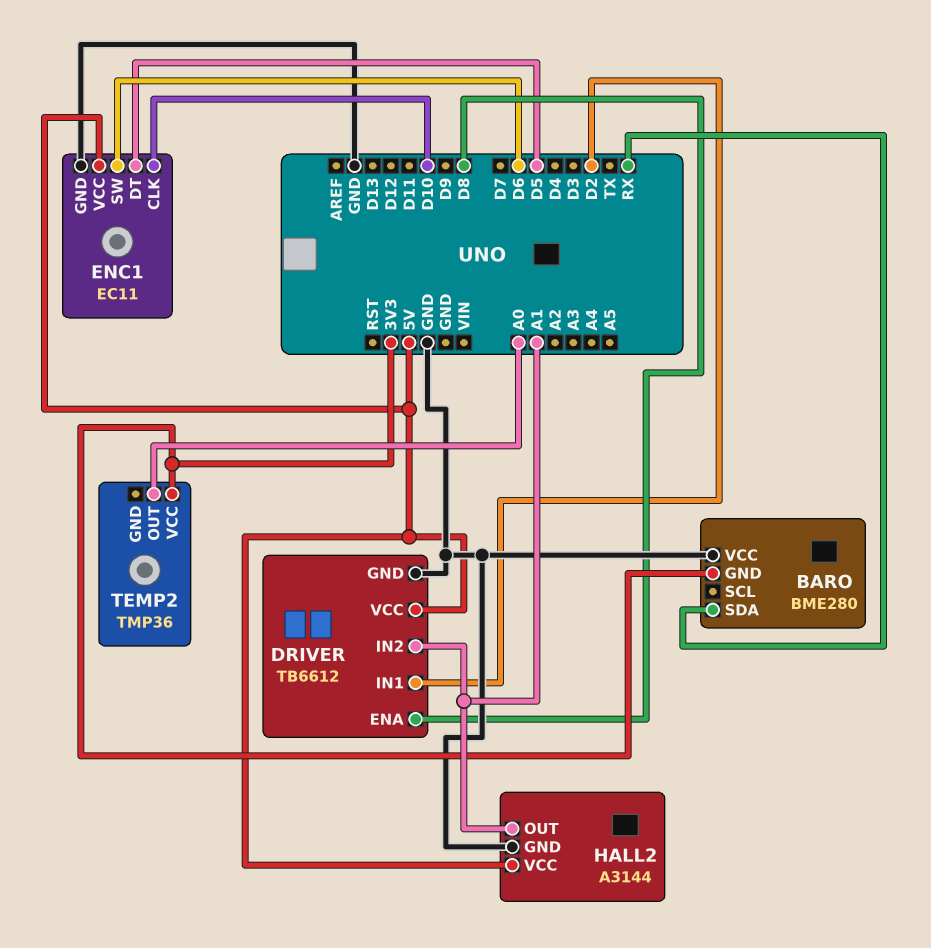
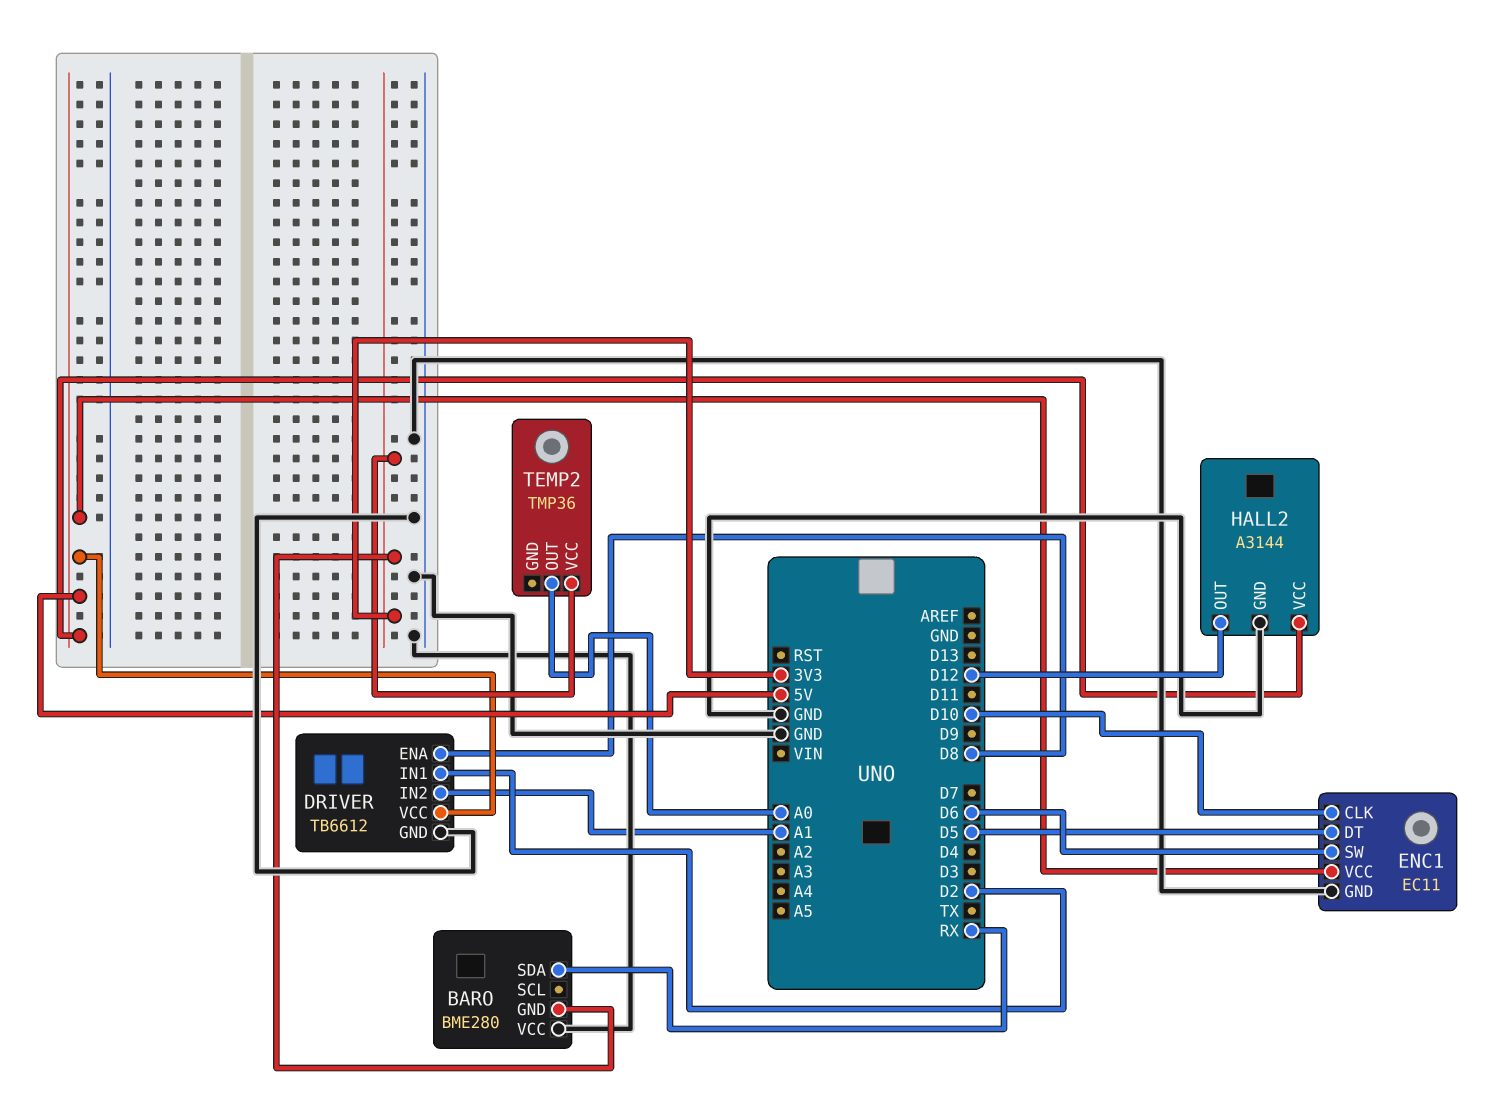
HALL2 pin OUT: A1 -> D12

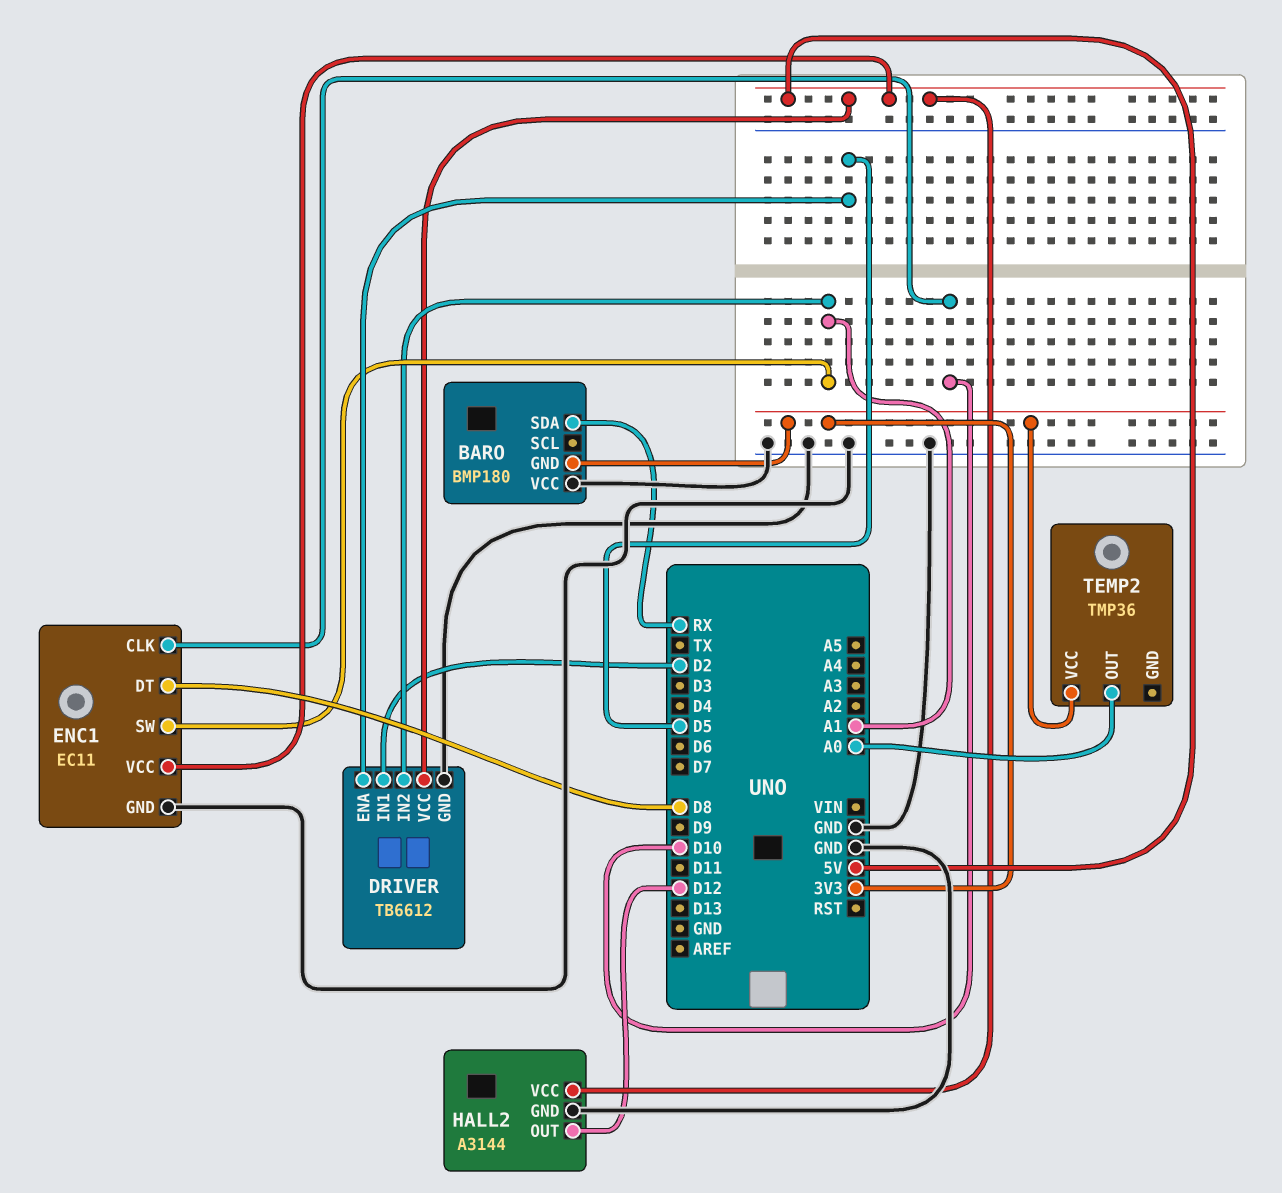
BARO: BME280 -> BMP180
DRIVER pin ENA: D8 -> D5
ENC1 pin DT: D5 -> D8
ENC1 pin SW: D6 -> A1

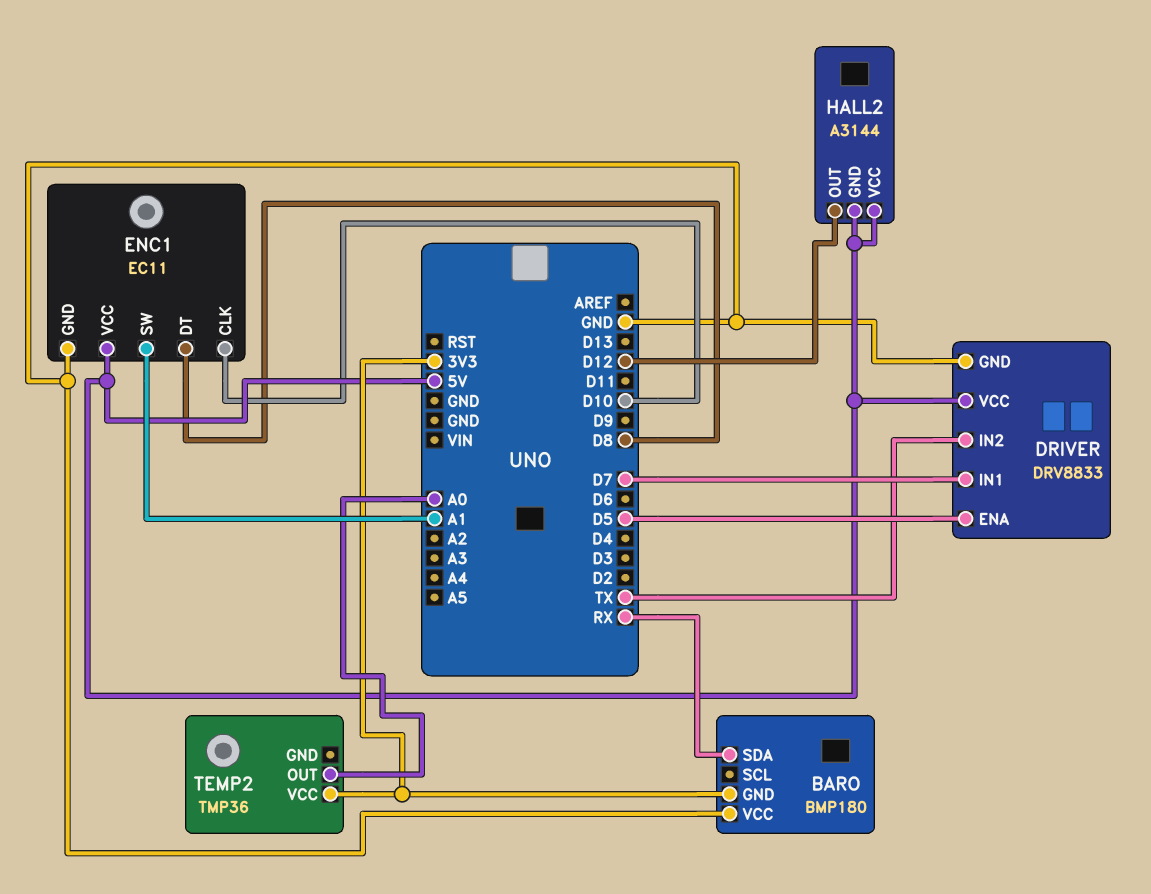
DRIVER: TB6612 -> DRV8833
DRIVER pin IN1: D2 -> D7
DRIVER pin IN2: A1 -> TX
HALL2 pin GND: GND -> 5V

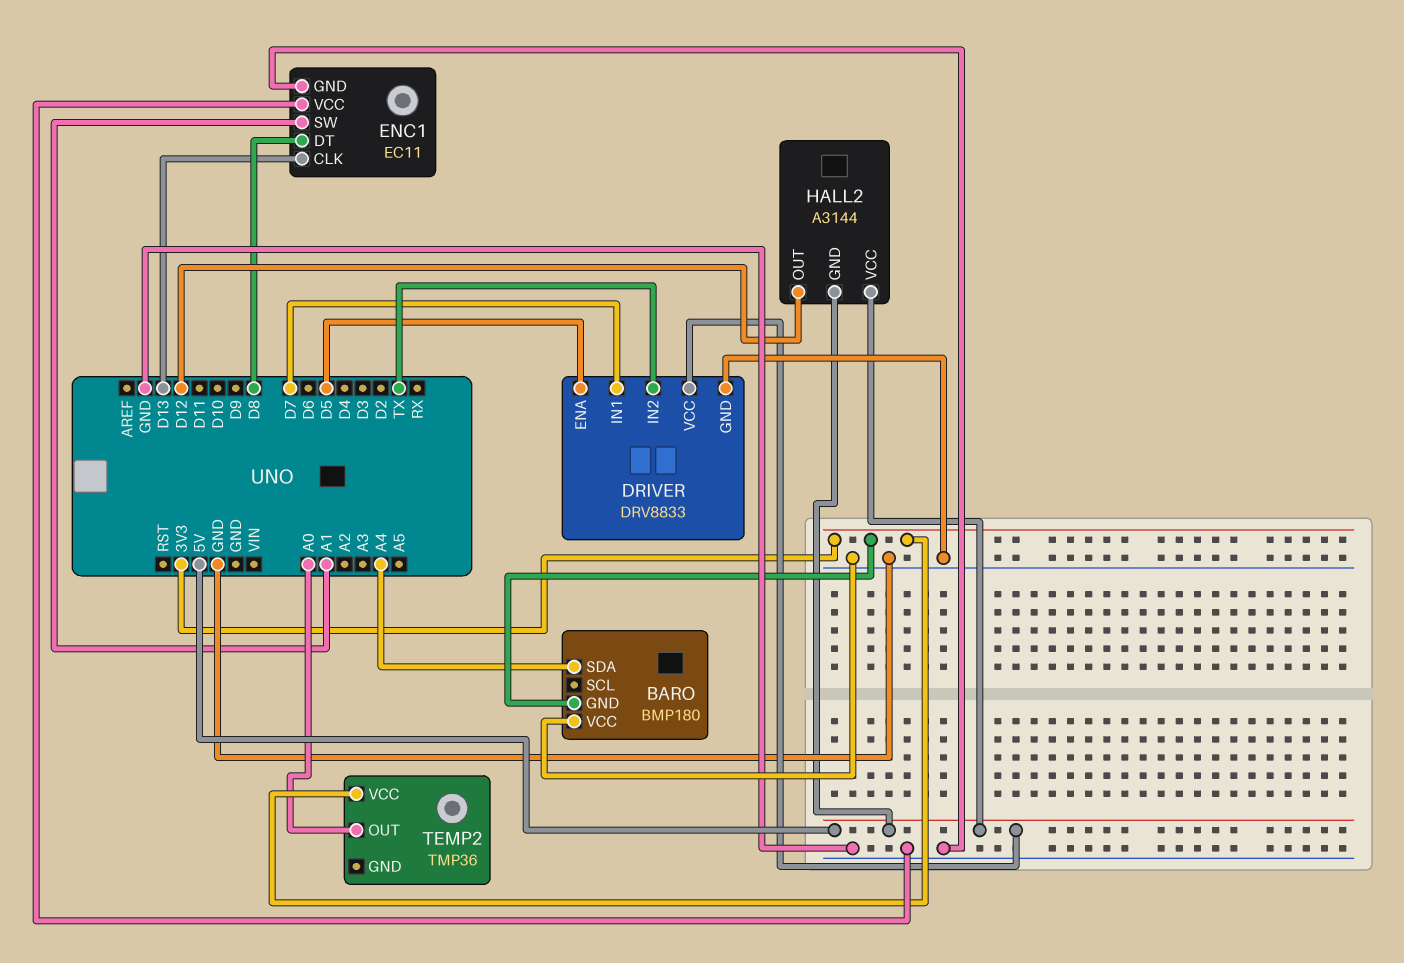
BARO pin SDA: RX -> A4
ENC1 pin CLK: D10 -> D13
ENC1 pin VCC: 5V -> GND

